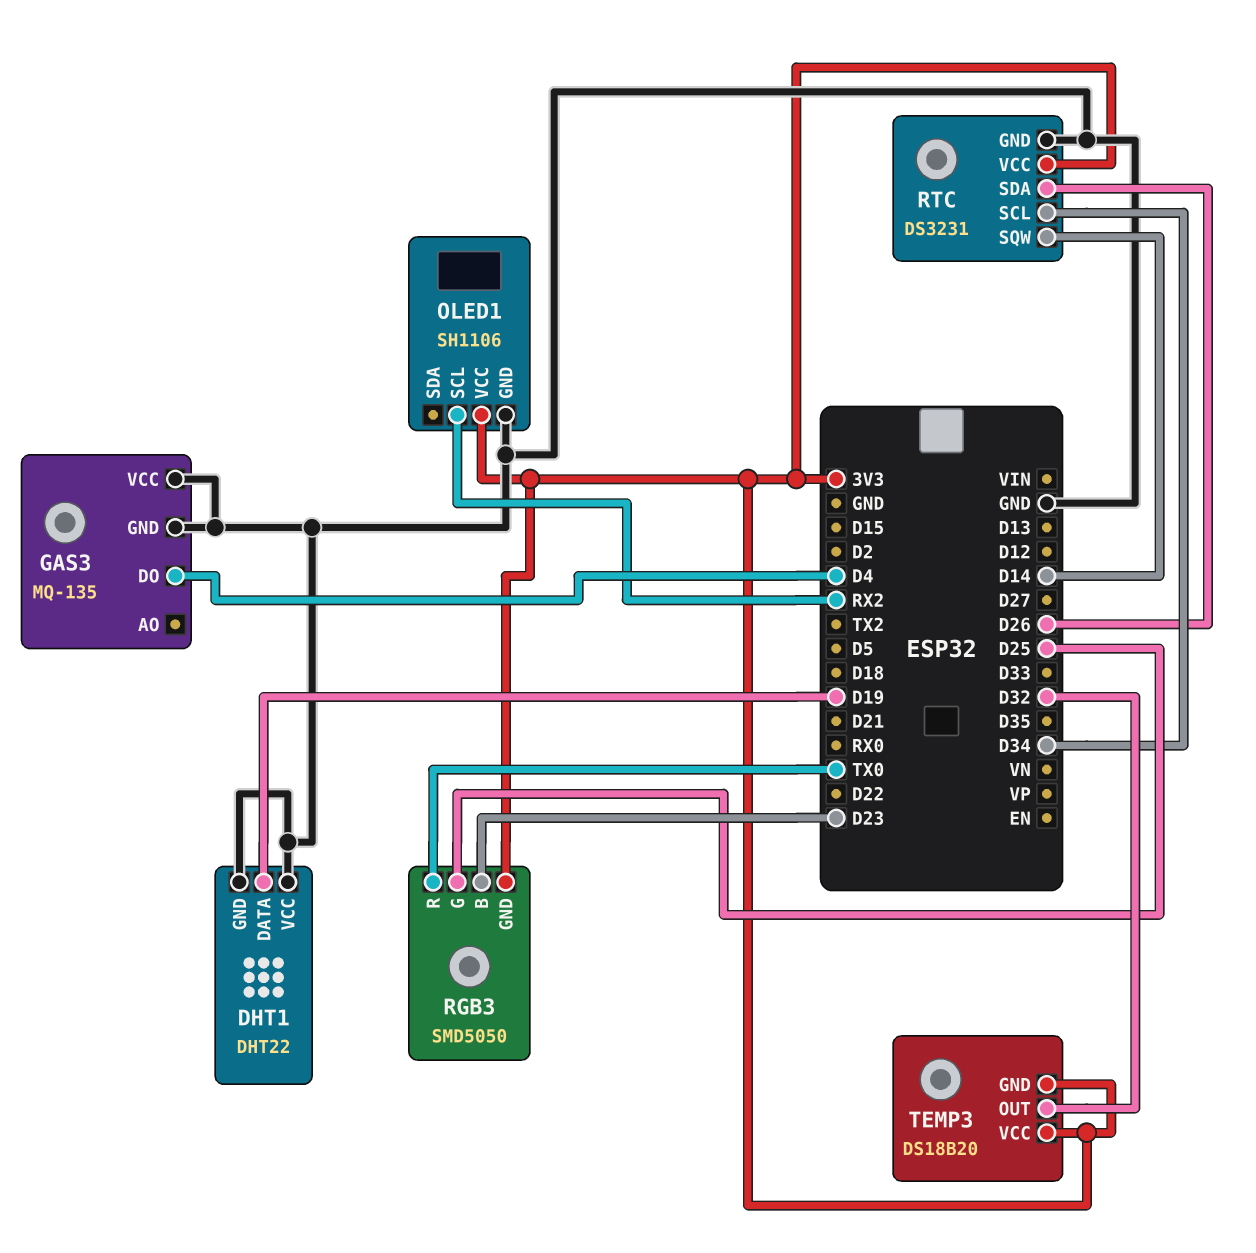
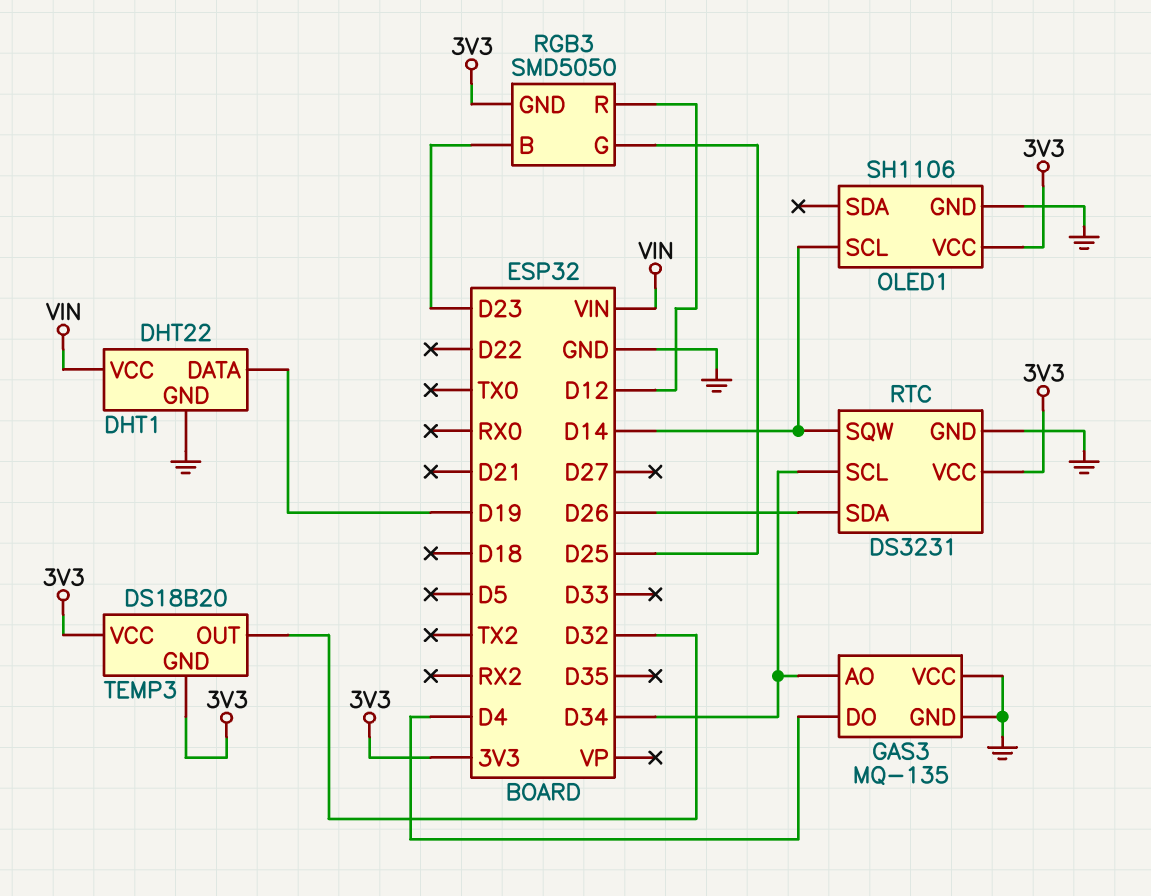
DHT1 pin VCC: GND -> VIN
GAS3 pin AO: none -> D34
OLED1 pin SCL: RX2 -> D14
RGB3 pin R: TX0 -> D12

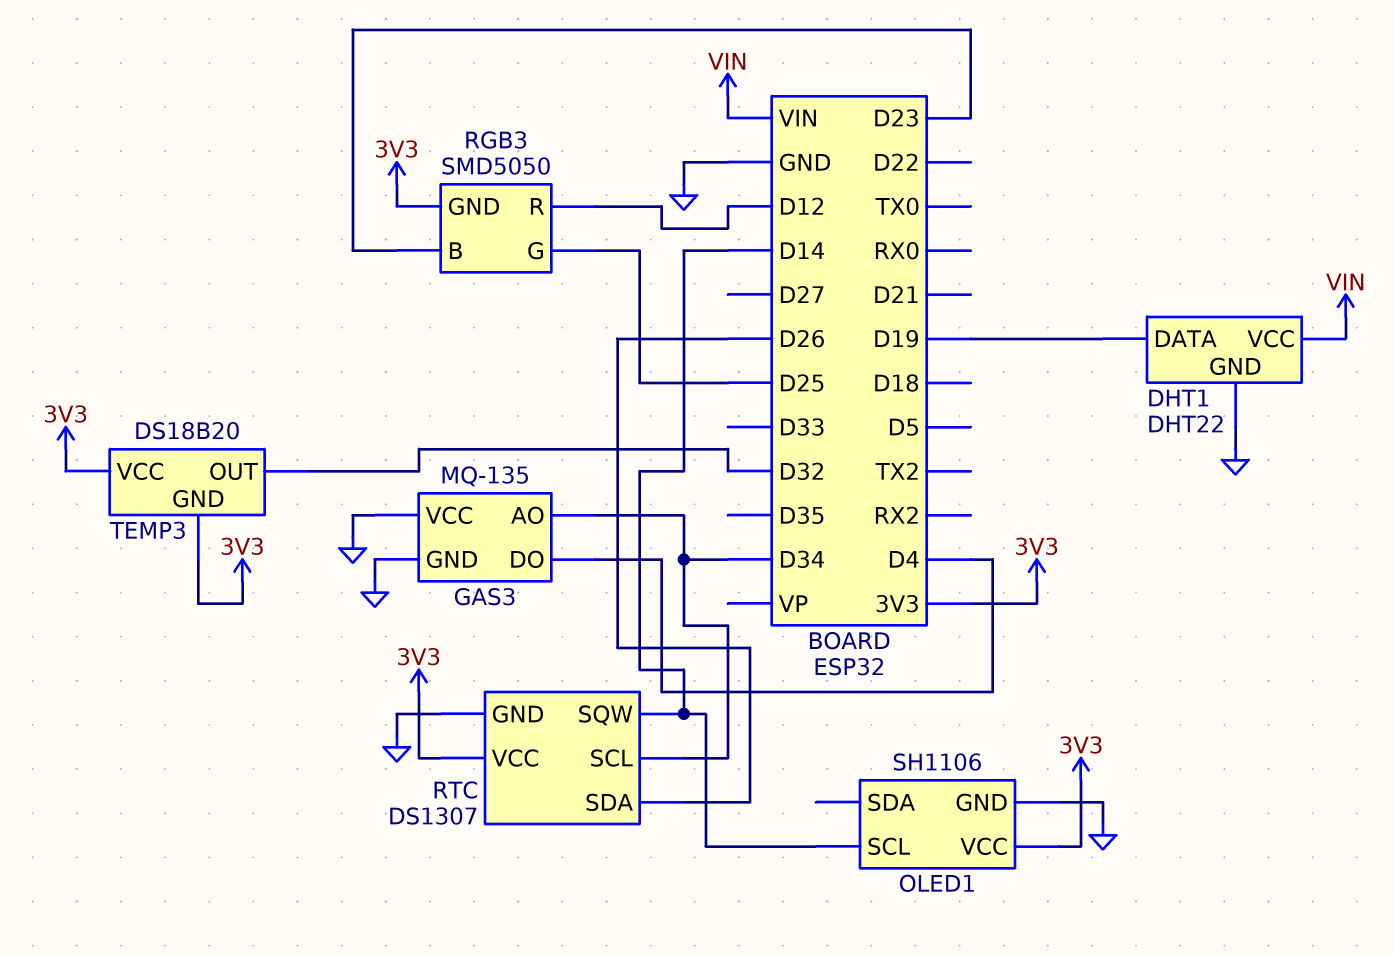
RTC: DS3231 -> DS1307

